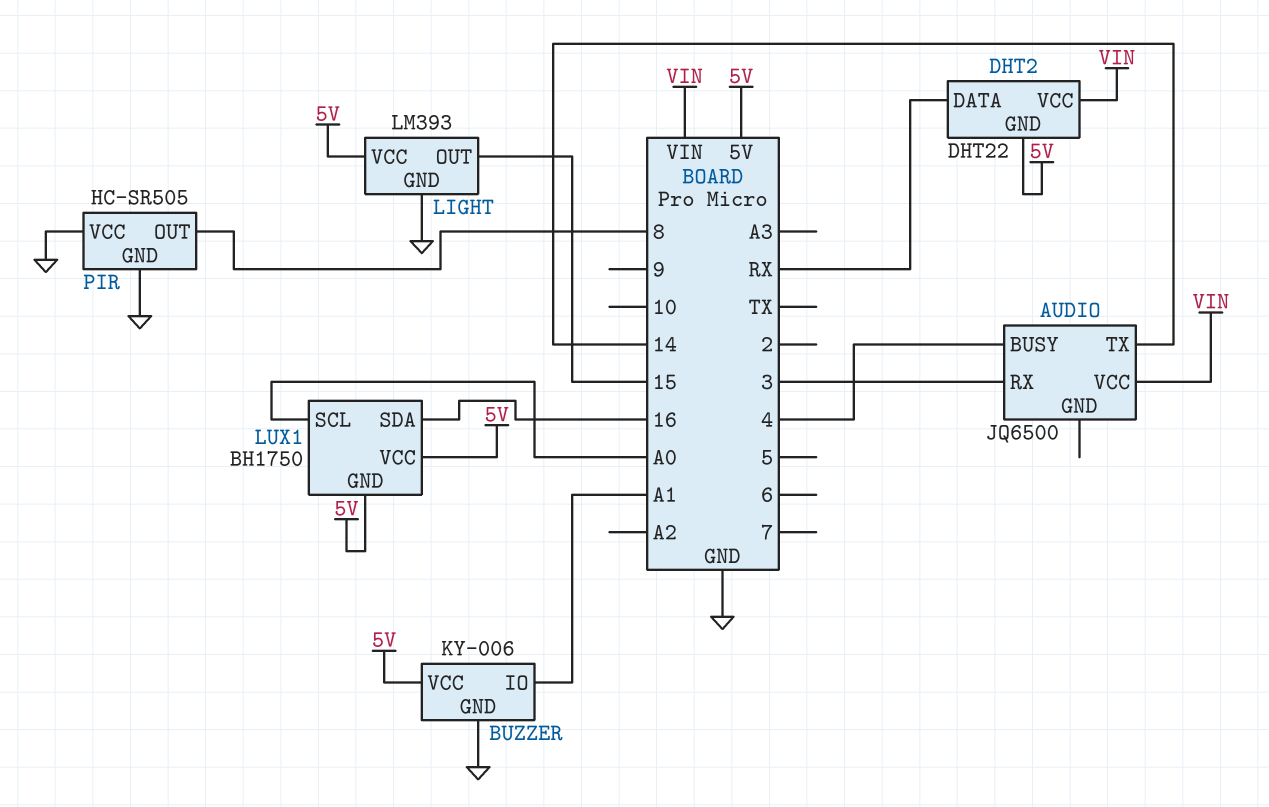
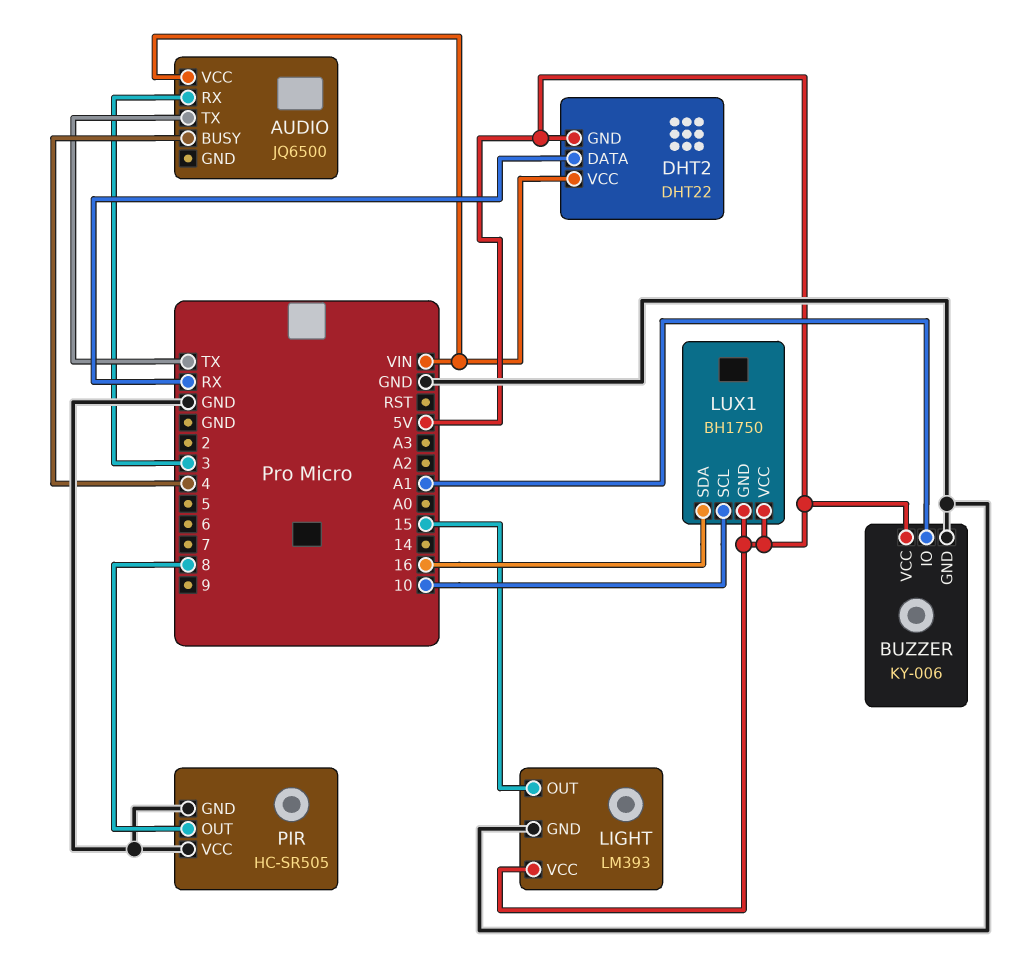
AUDIO pin TX: 14 -> TX
LUX1 pin SCL: A0 -> 10

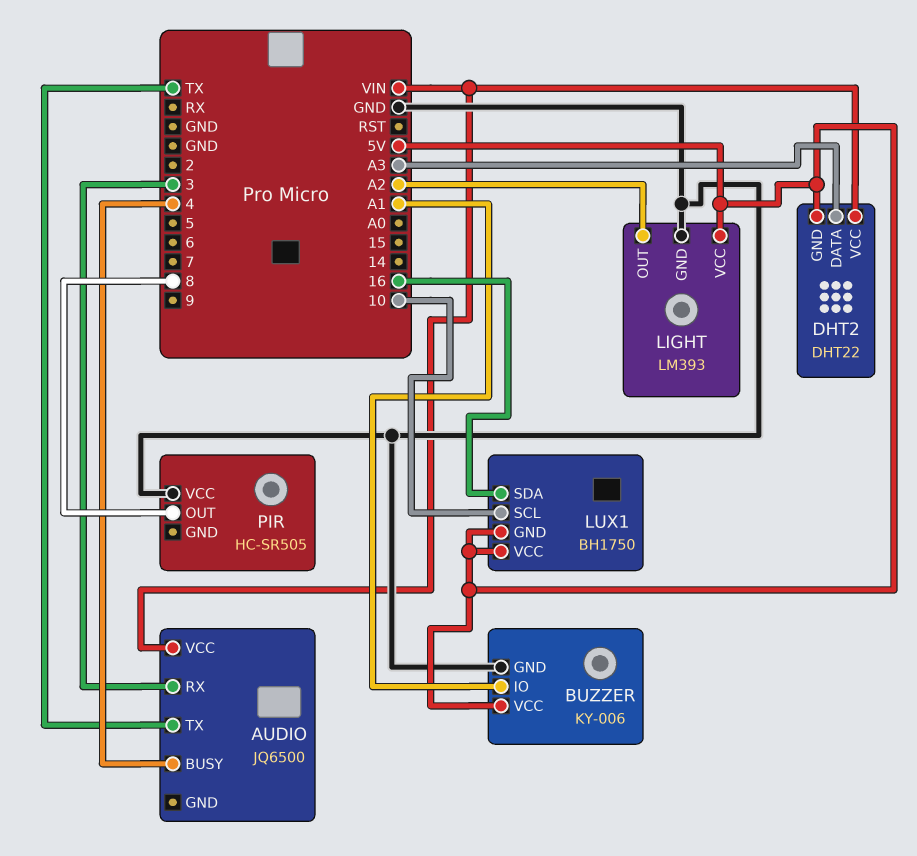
DHT2 pin DATA: RX -> A3
LIGHT pin OUT: 15 -> A2
PIR pin GND: GND -> none

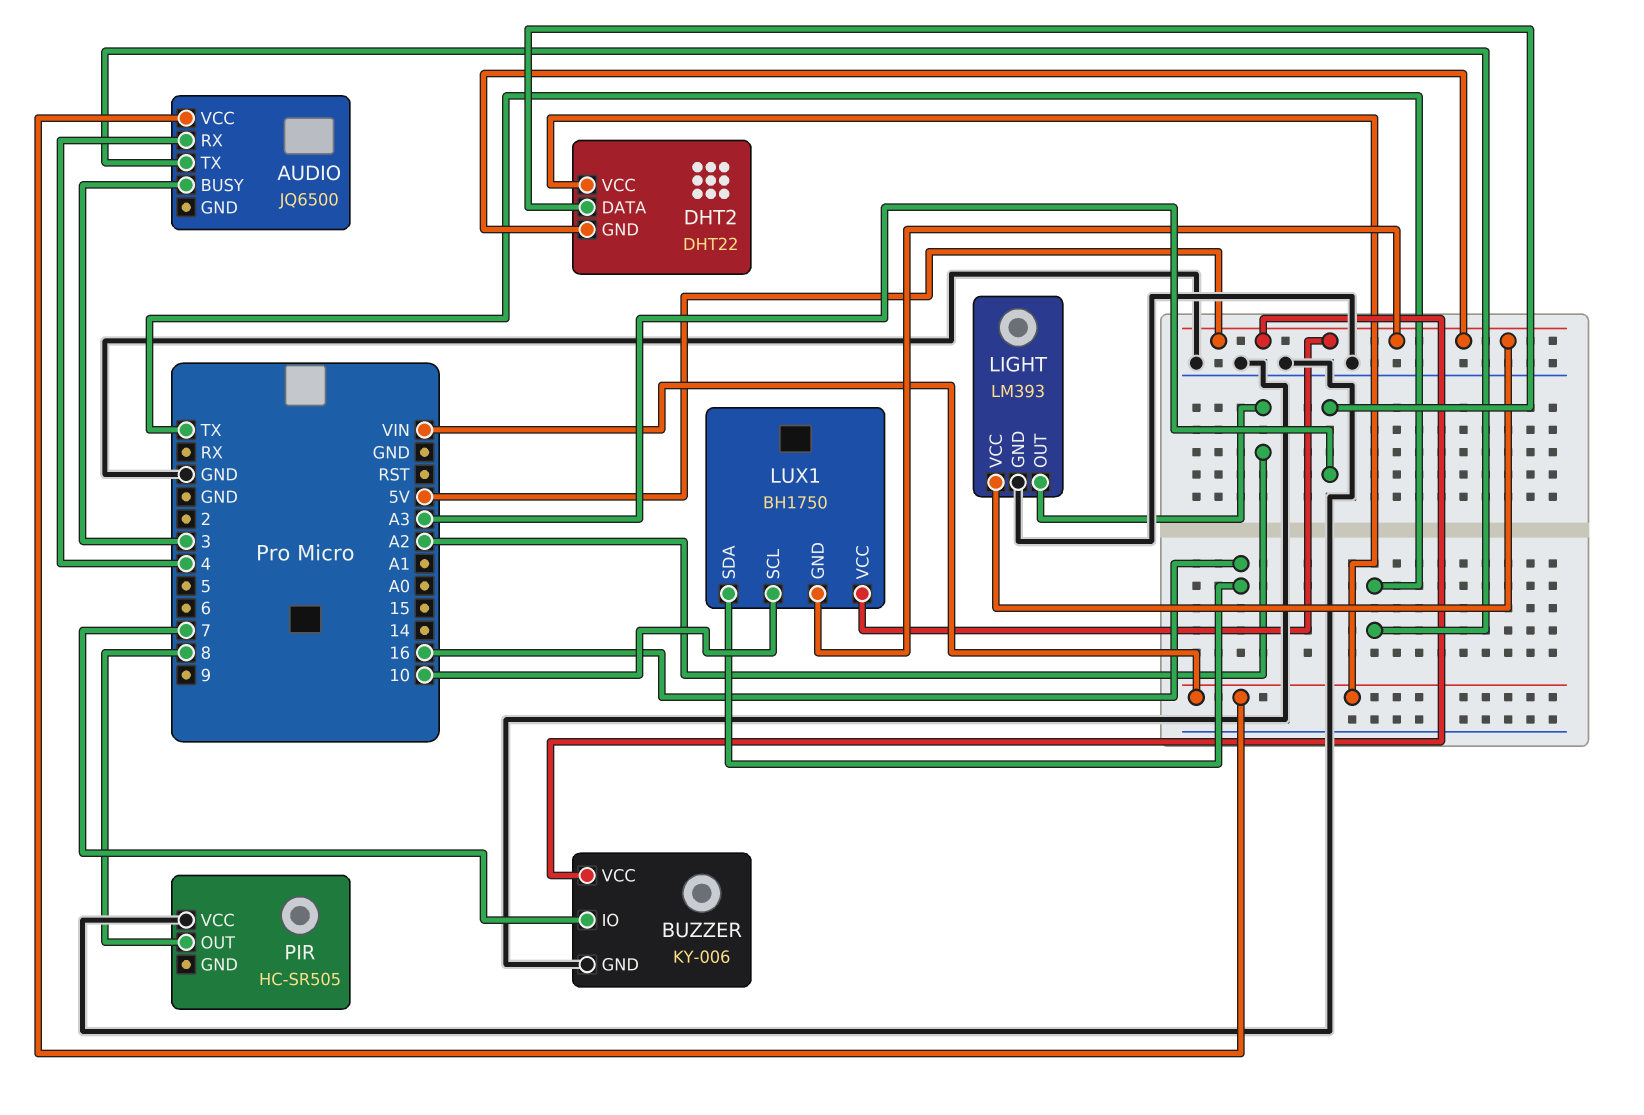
AUDIO pin BUSY: 4 -> 3
AUDIO pin RX: 3 -> 4
BUZZER pin IO: A1 -> 7

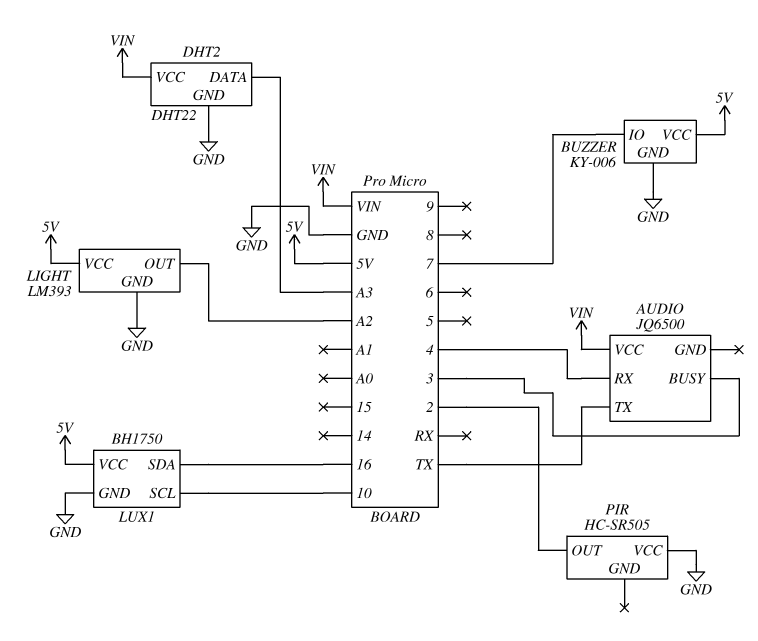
DHT2 pin GND: 5V -> GND
LUX1 pin GND: 5V -> GND
PIR pin OUT: 8 -> 2

